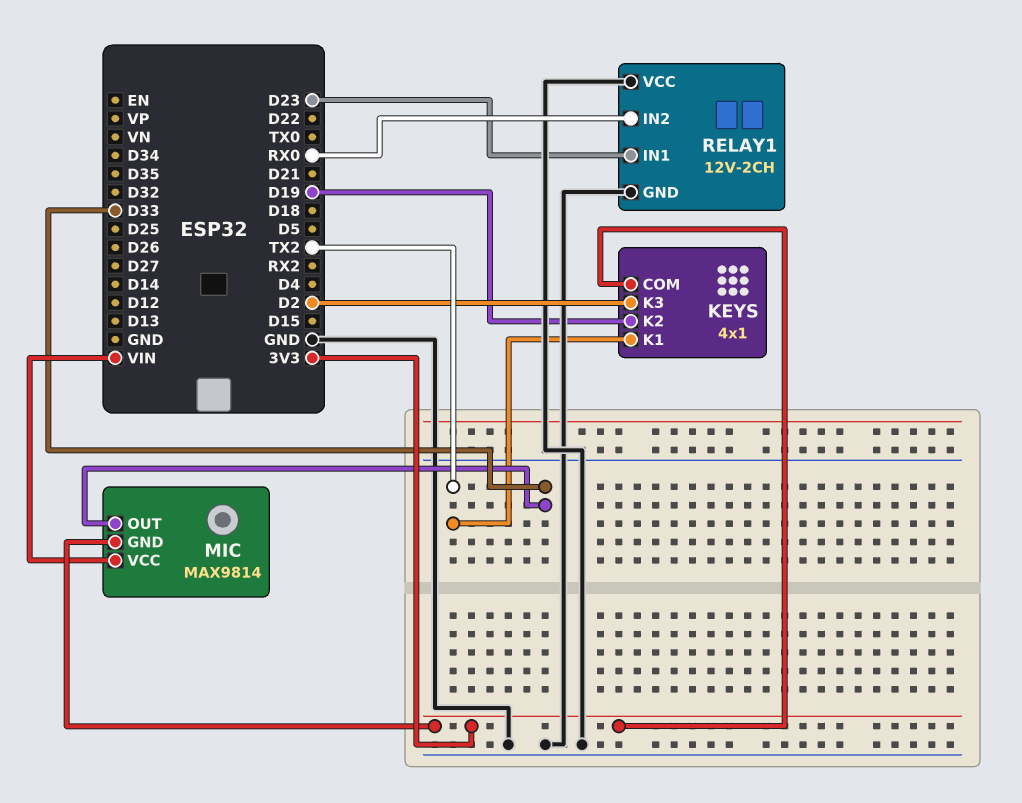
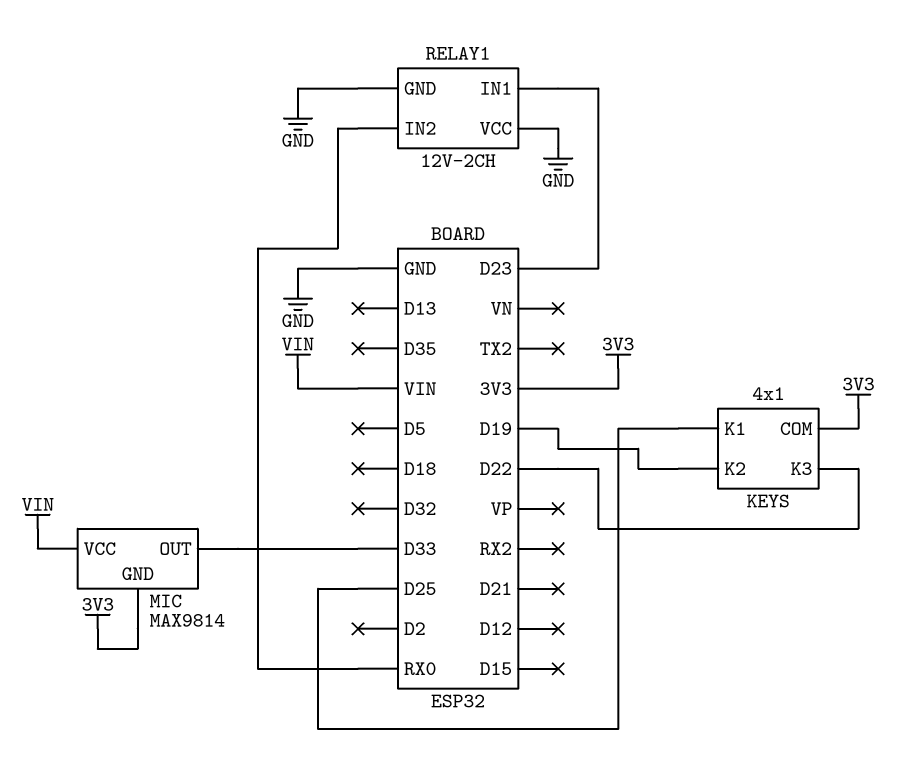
KEYS pin K1: TX2 -> D25
KEYS pin K3: D2 -> D22

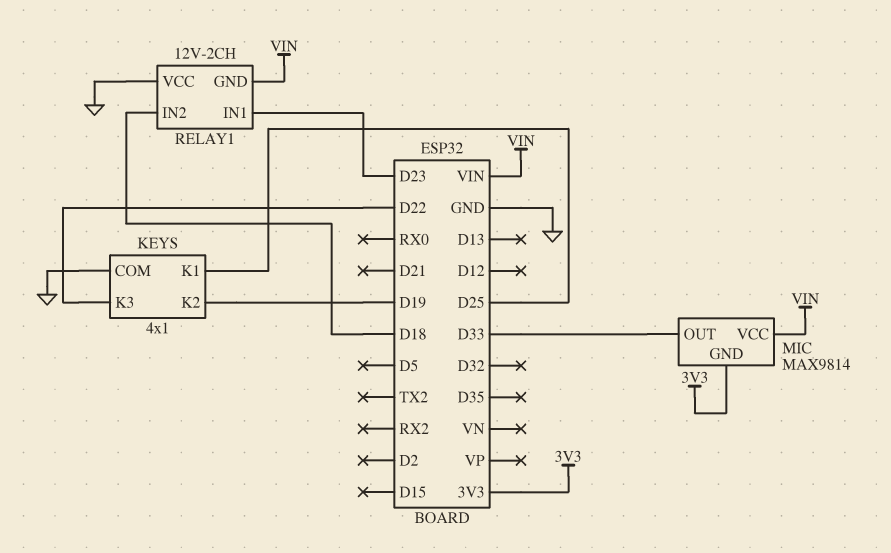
KEYS pin COM: 3V3 -> GND
RELAY1 pin GND: GND -> VIN
RELAY1 pin IN2: RX0 -> D18

